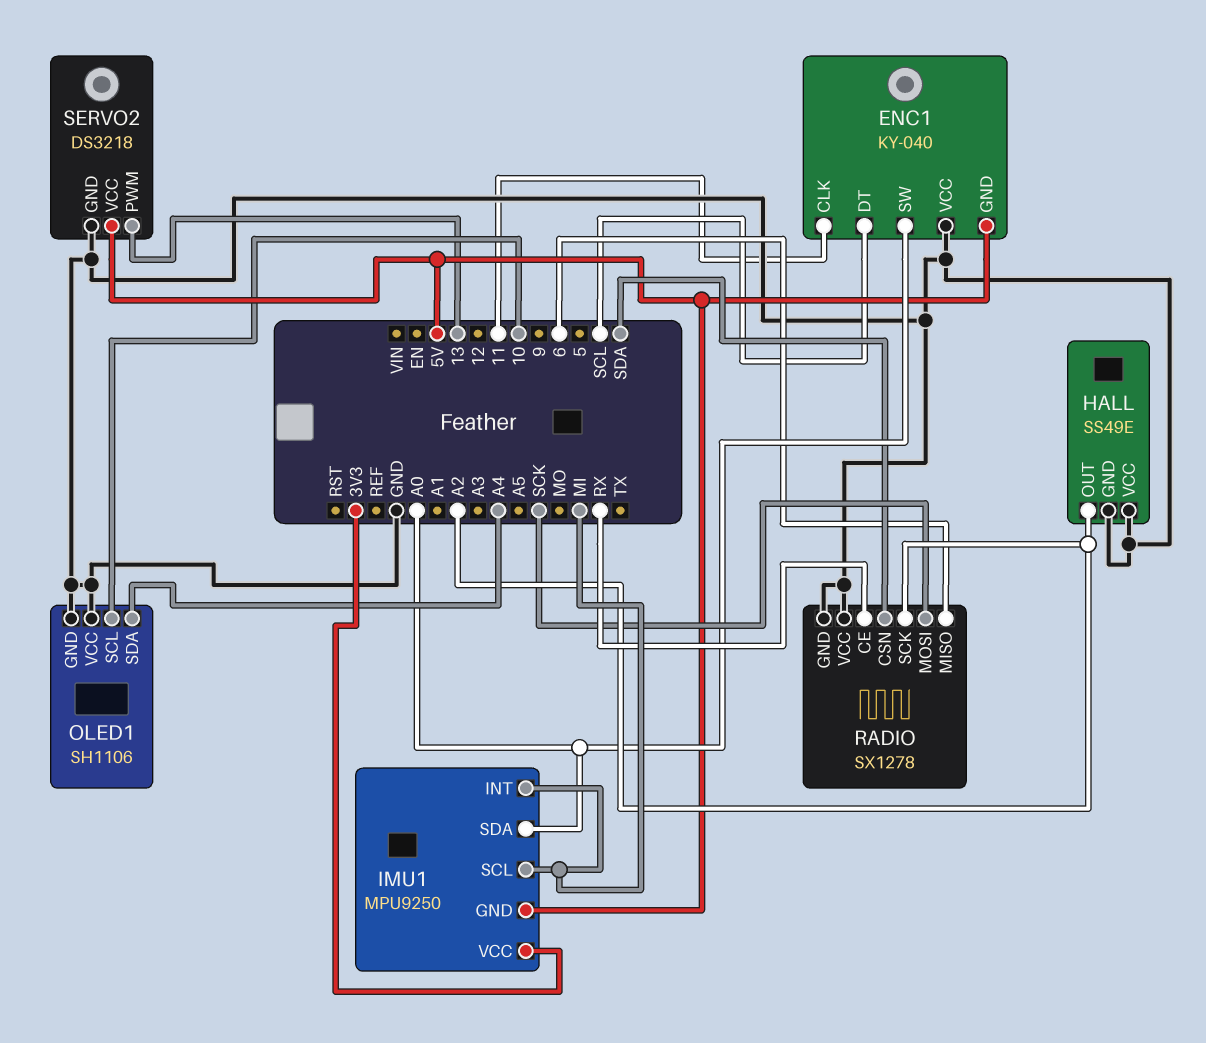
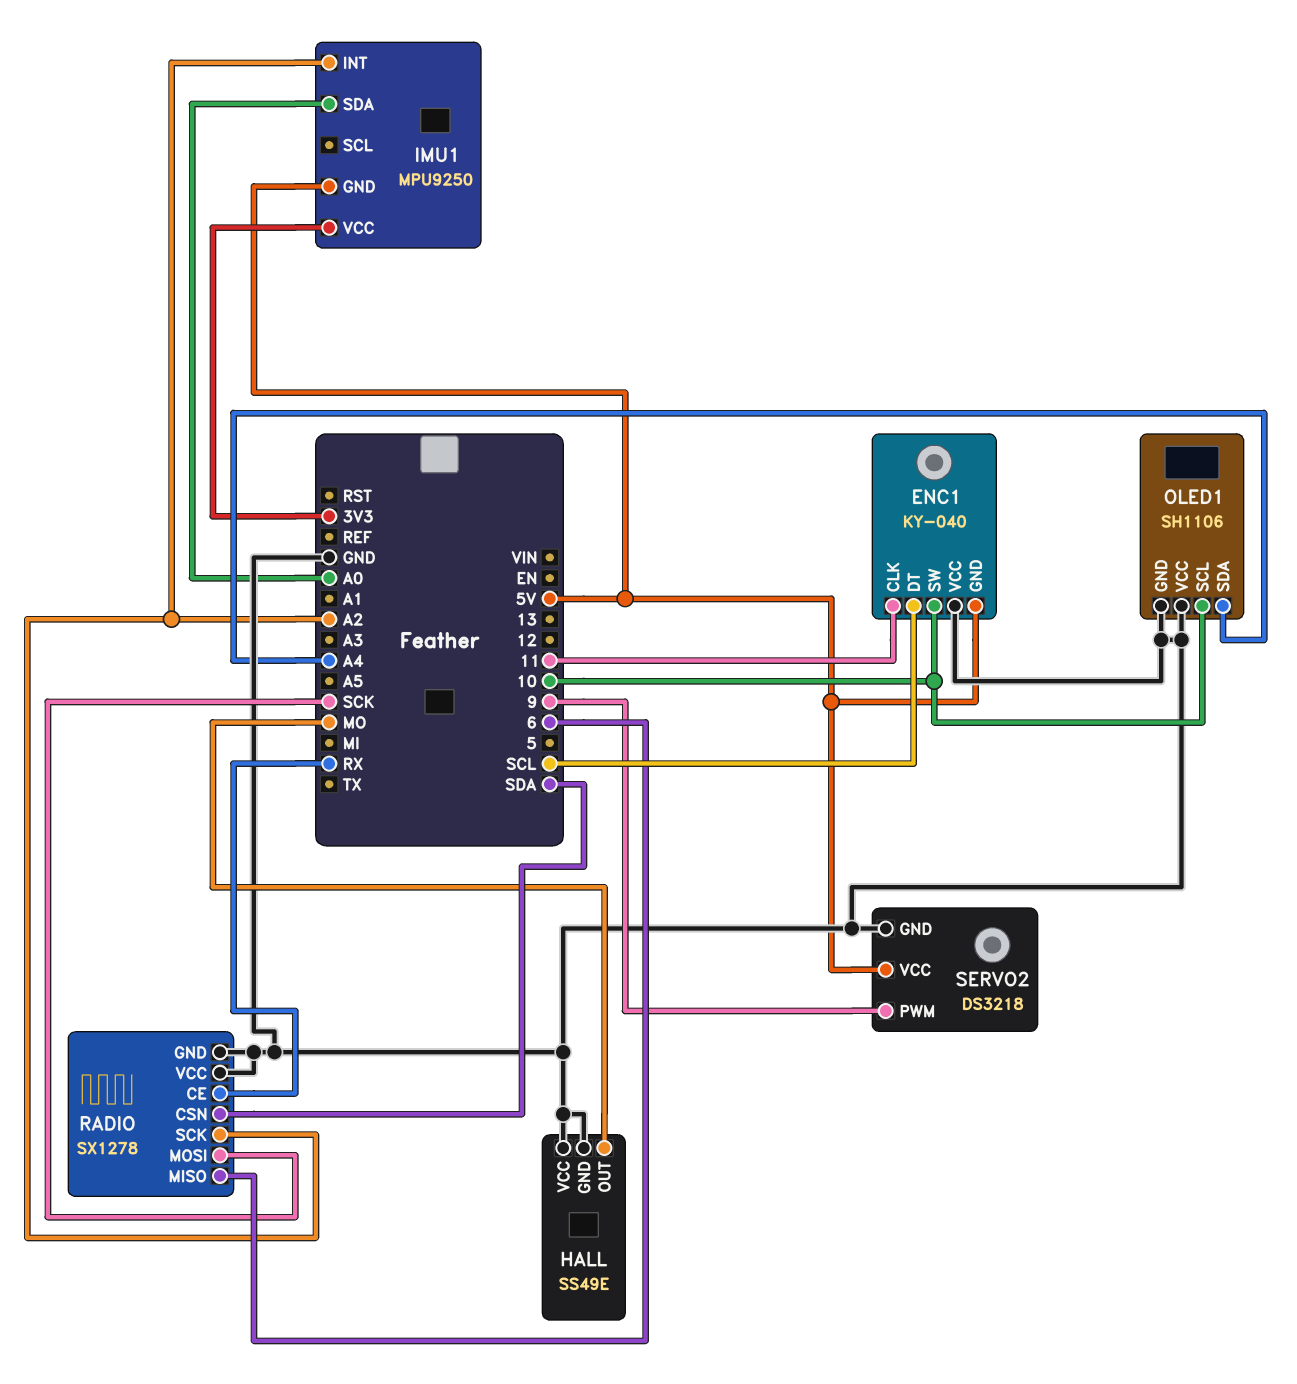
ENC1 pin SW: A0 -> 10
HALL pin OUT: A2 -> MO
IMU1 pin INT: MI -> A2
IMU1 pin SCL: MI -> none
SERVO2 pin PWM: 13 -> 9

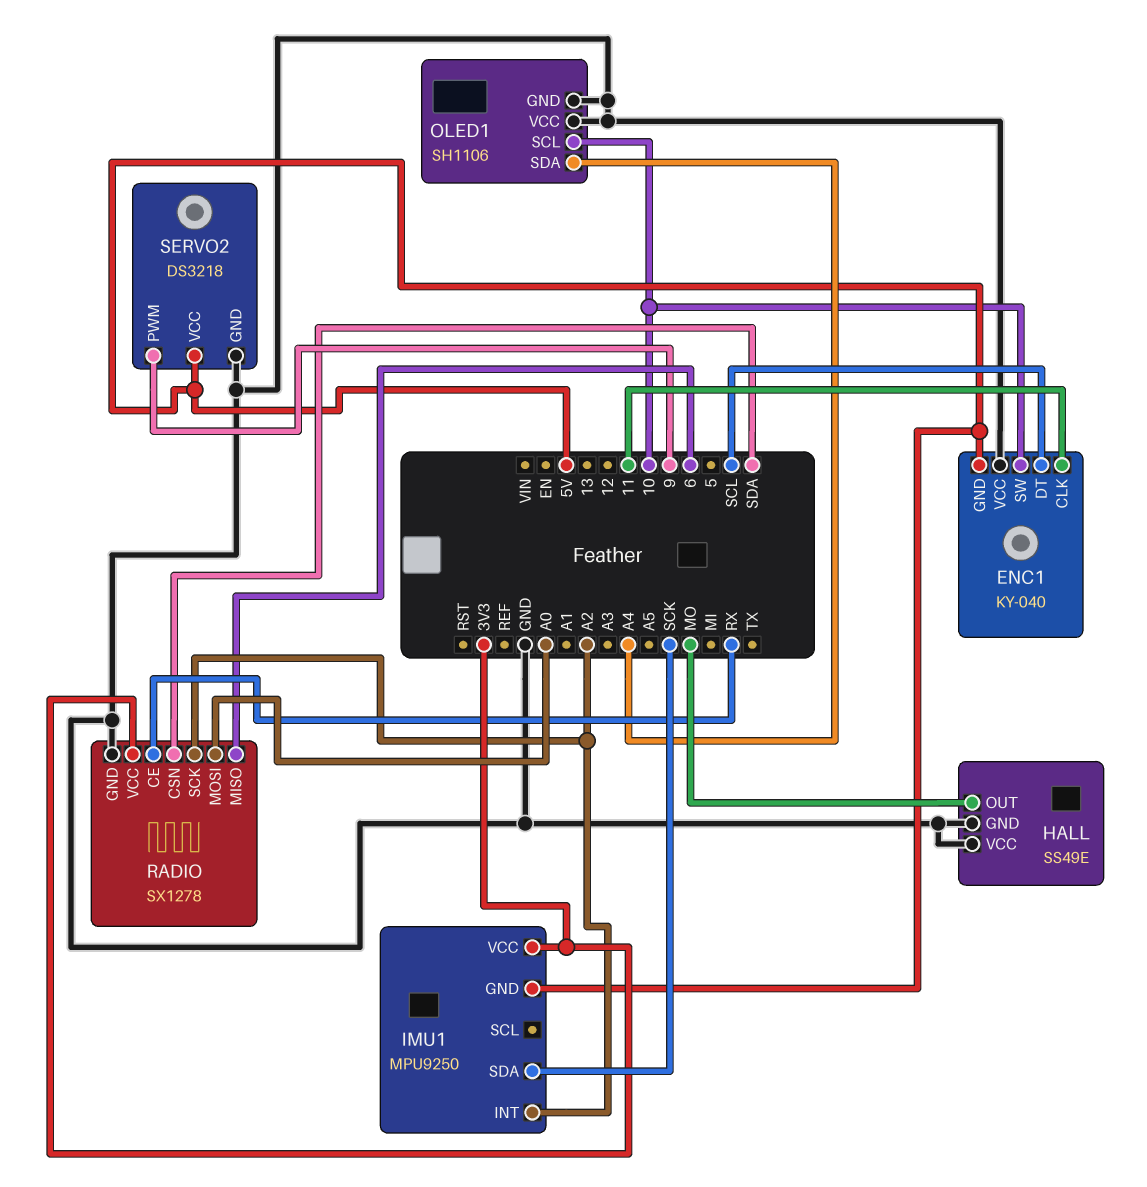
IMU1 pin SDA: A0 -> SCK
RADIO pin MOSI: SCK -> A0
RADIO pin VCC: GND -> 3V3

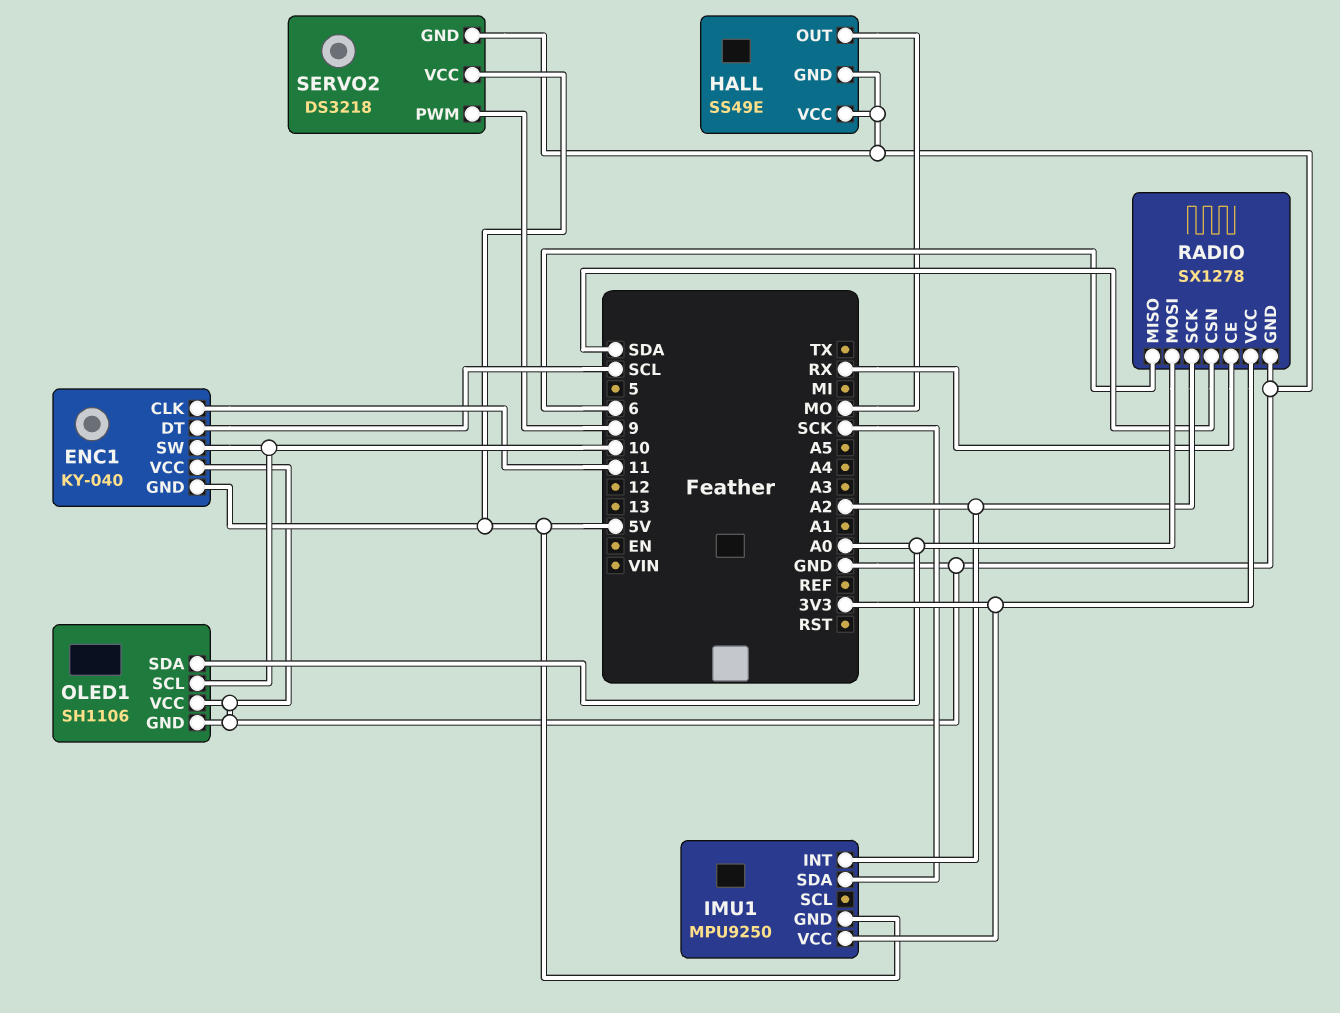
OLED1 pin SDA: A4 -> A0

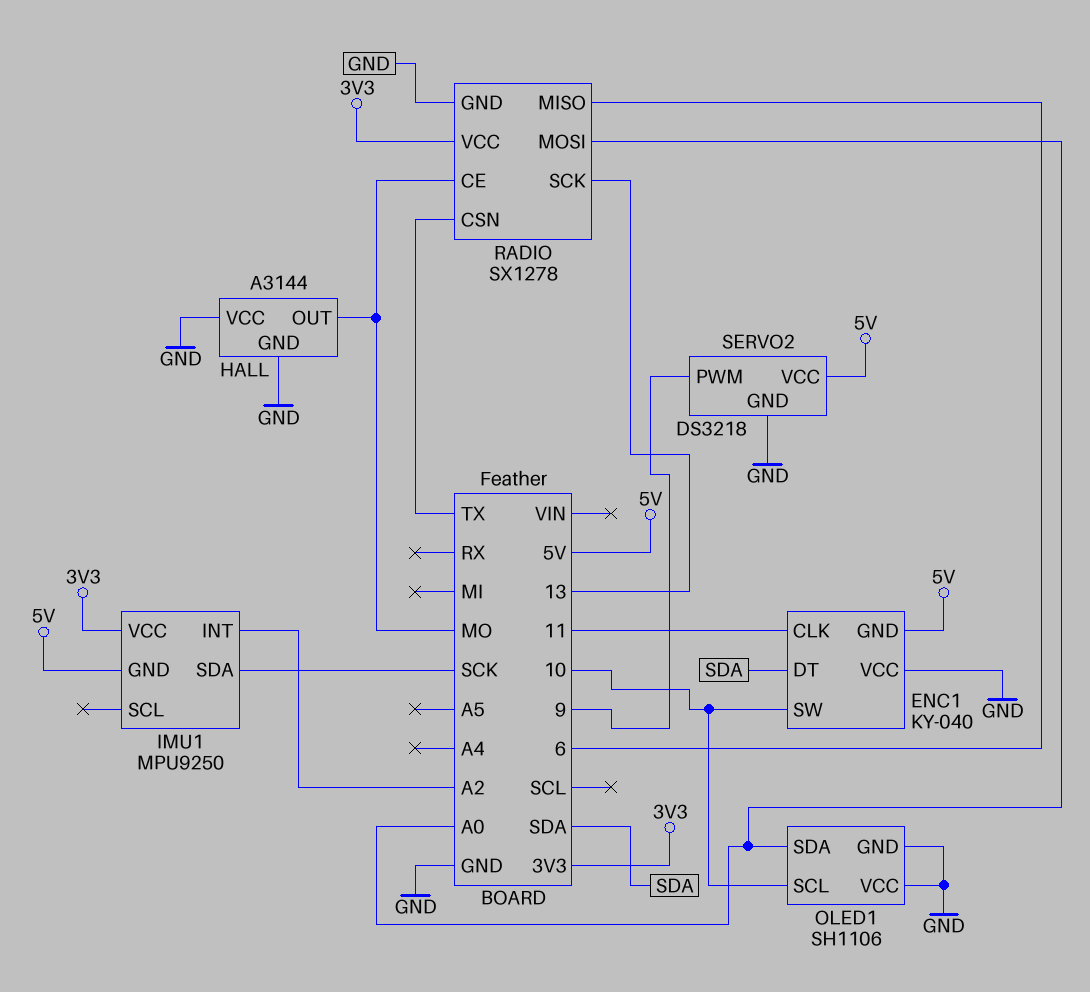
ENC1 pin DT: SCL -> SDA
HALL: SS49E -> A3144
RADIO pin CE: RX -> MO
RADIO pin CSN: SDA -> TX
RADIO pin SCK: A2 -> 13

